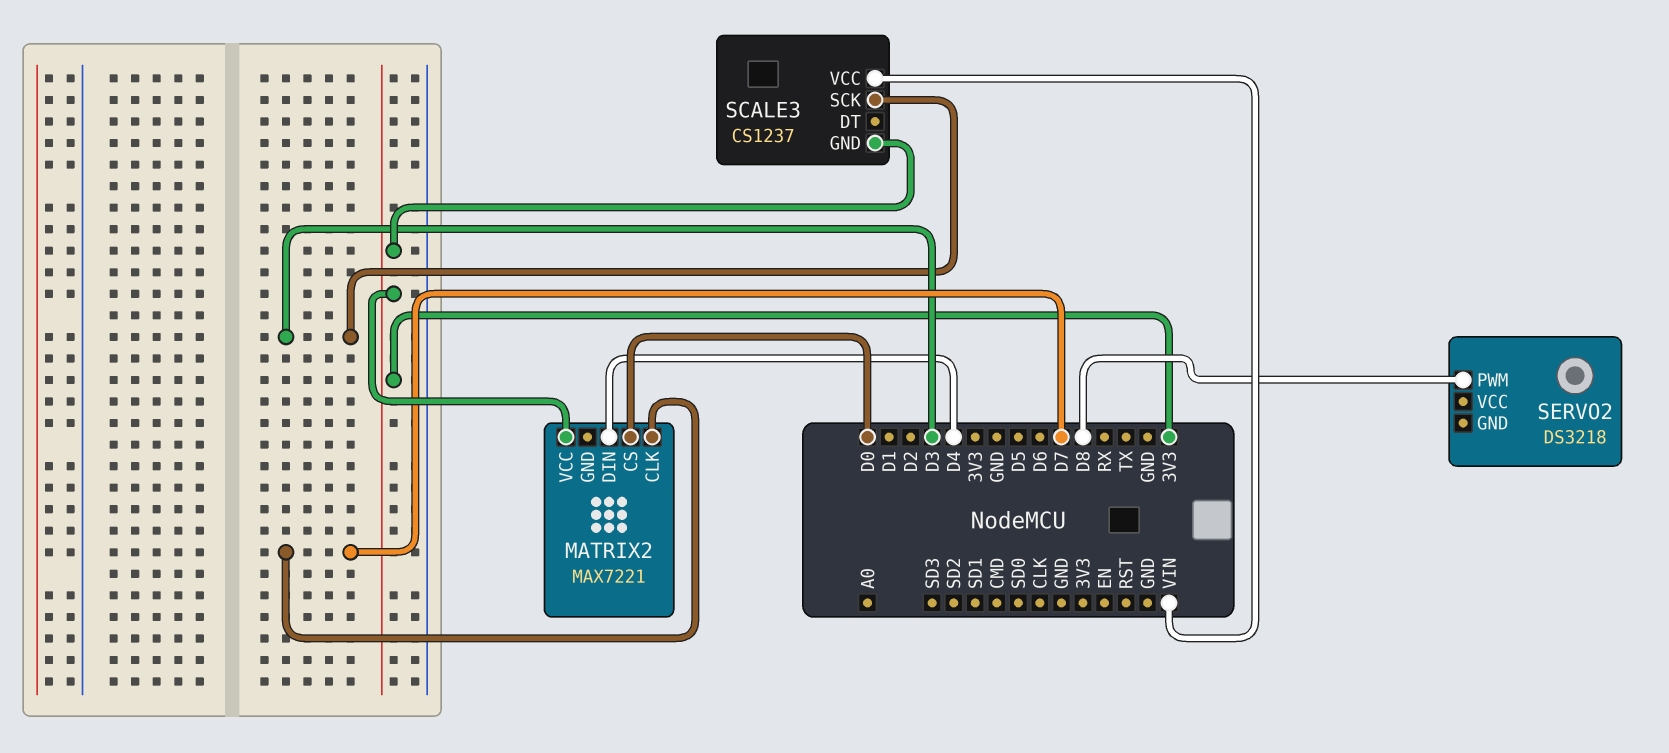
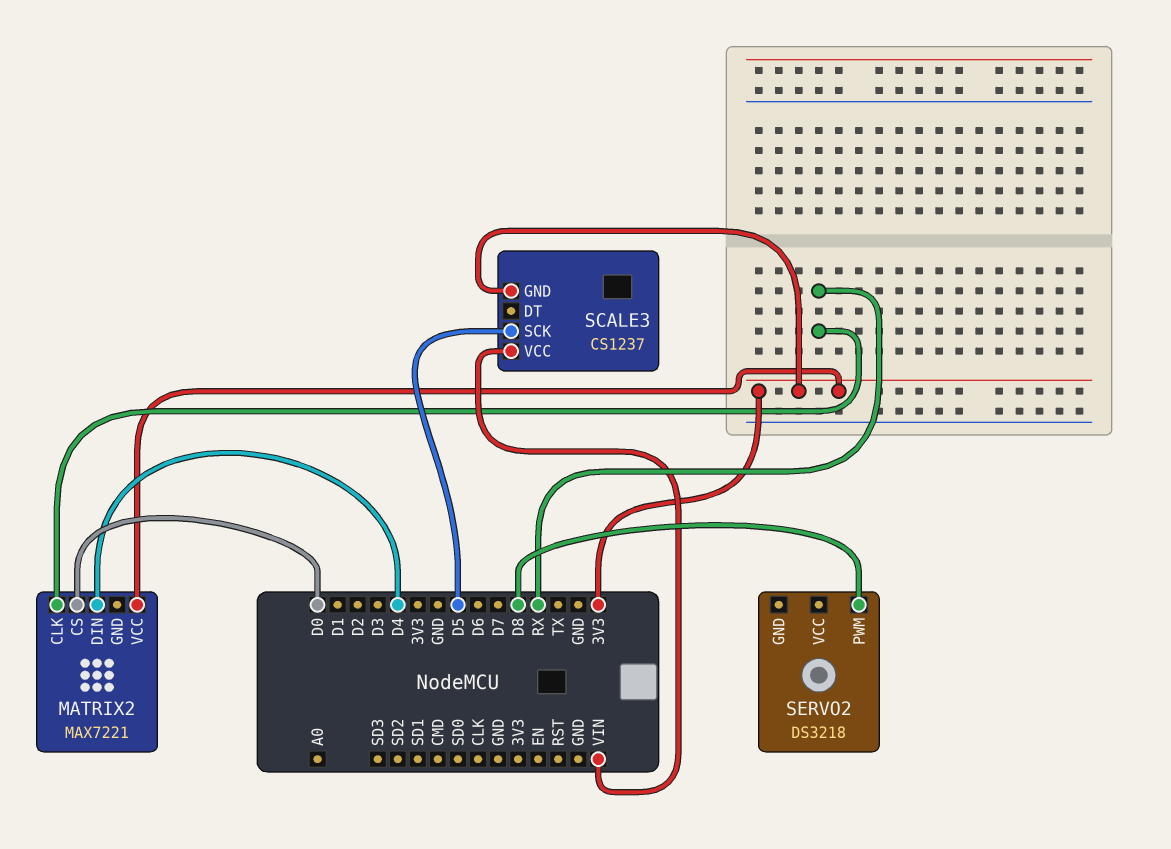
MATRIX2 pin CLK: D7 -> RX
SCALE3 pin SCK: D3 -> D5

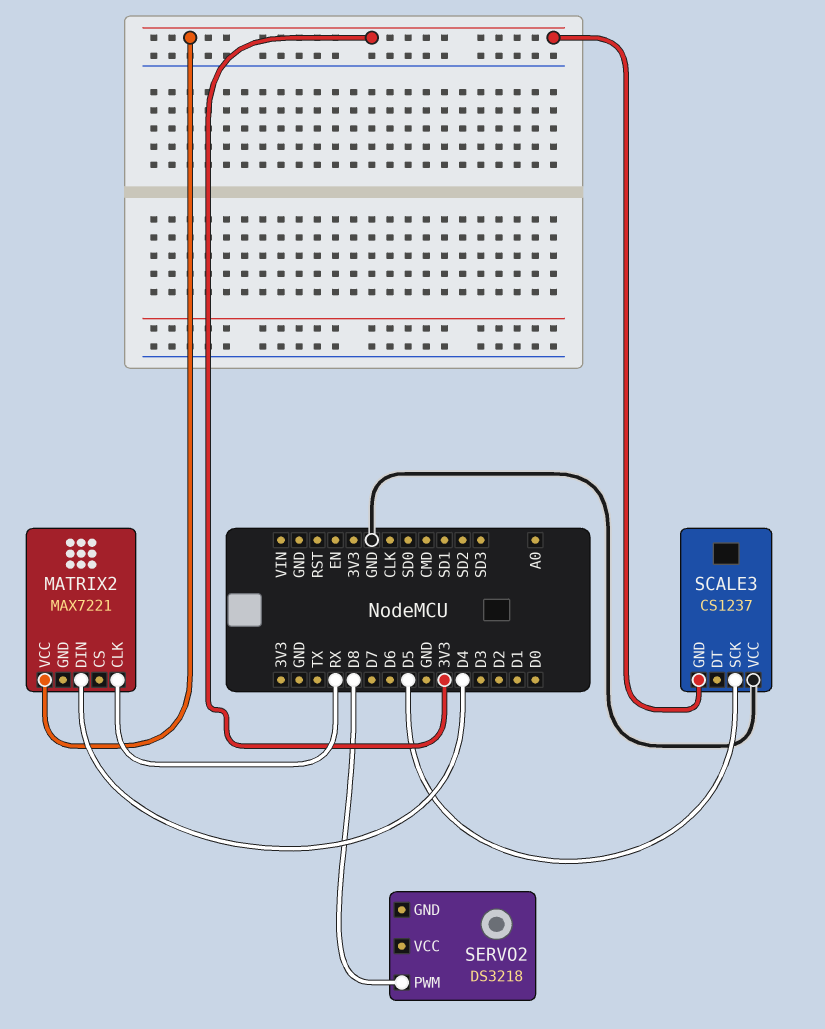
MATRIX2 pin CS: D0 -> none
SCALE3 pin VCC: VIN -> GND

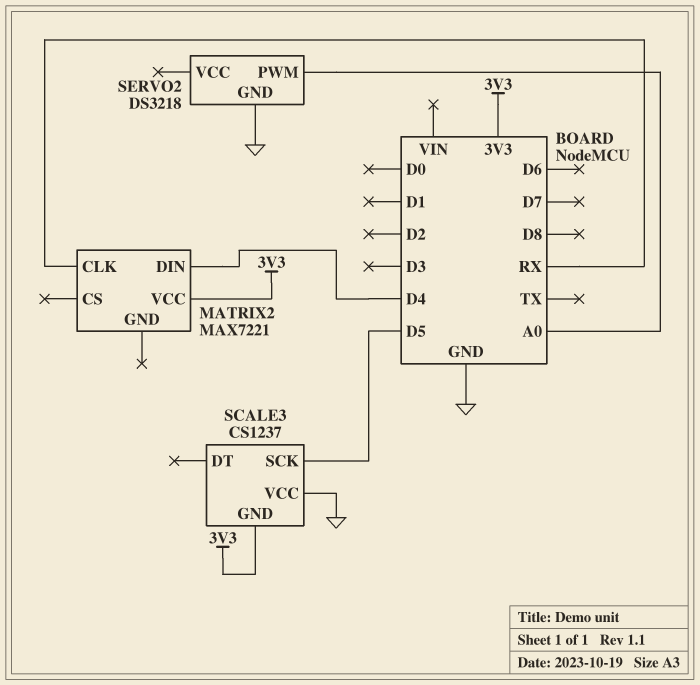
SERVO2 pin GND: none -> GND
SERVO2 pin PWM: D8 -> A0

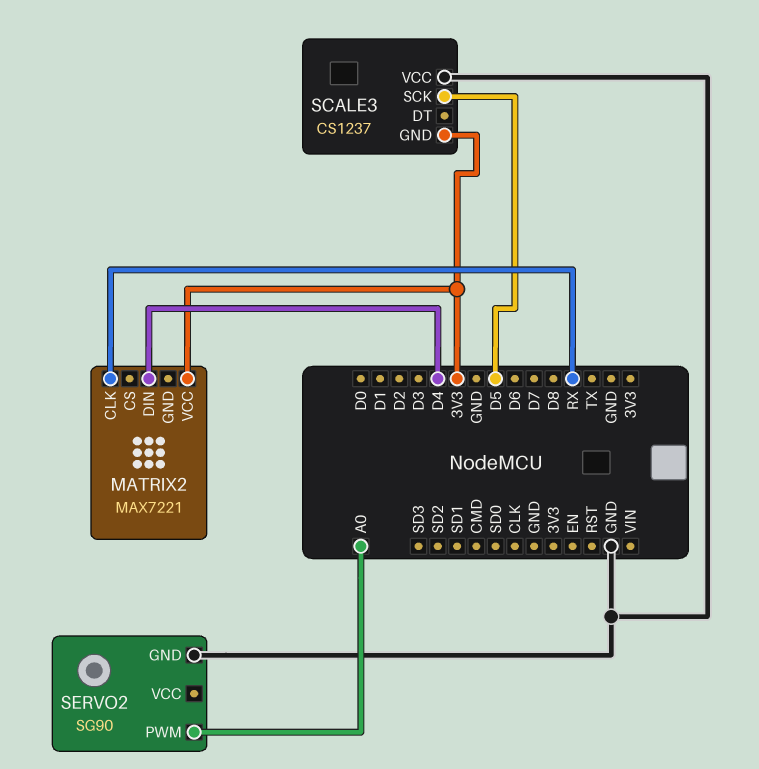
SERVO2: DS3218 -> SG90

